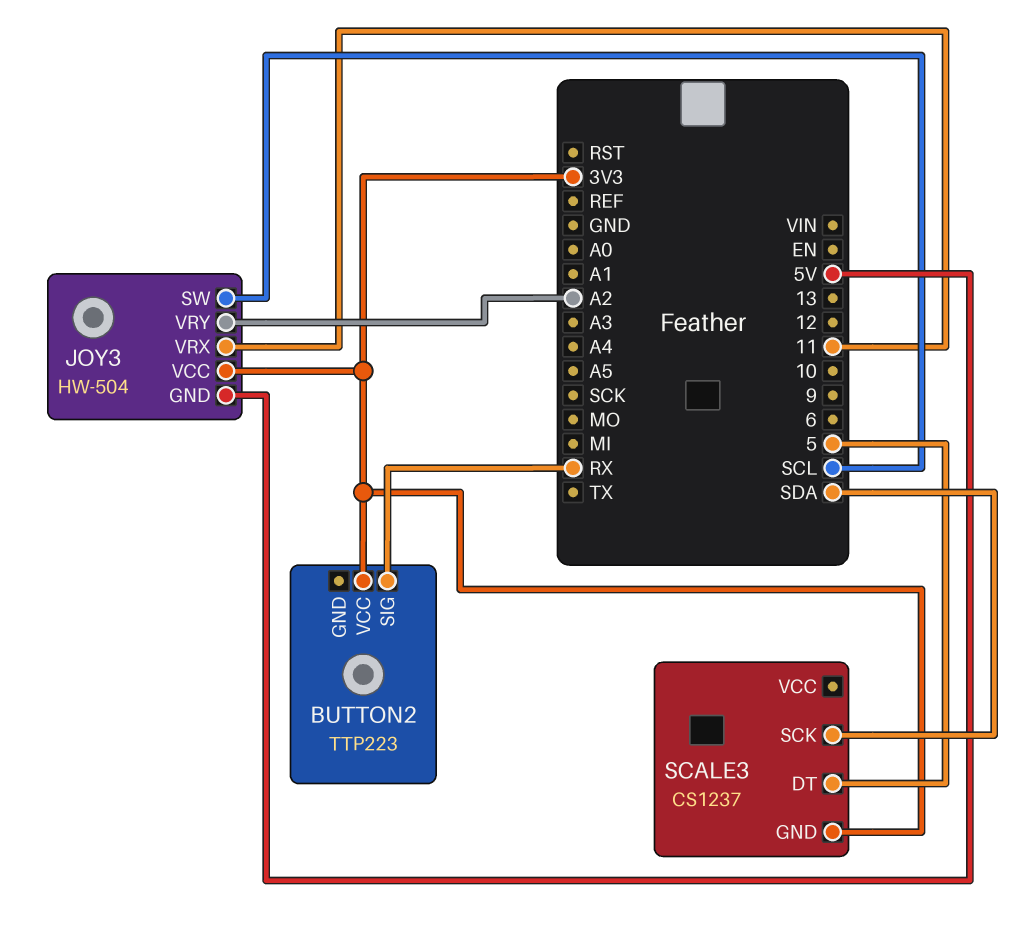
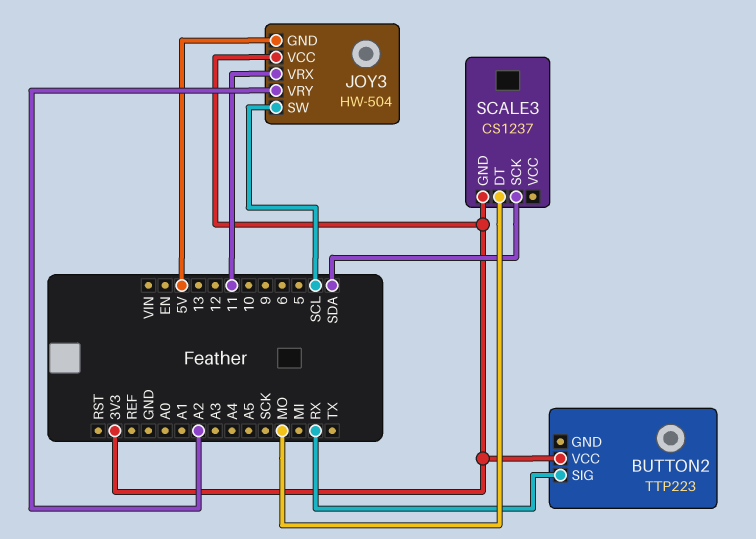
SCALE3 pin DT: 5 -> MO

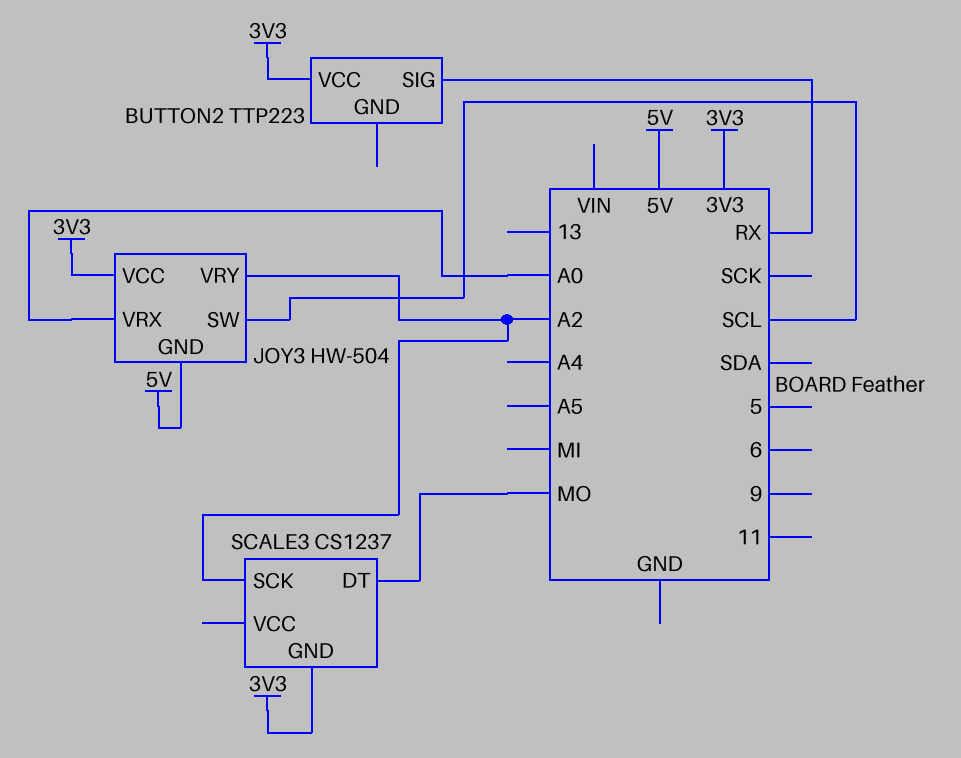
JOY3 pin VRX: 11 -> A0
SCALE3 pin SCK: SDA -> A2

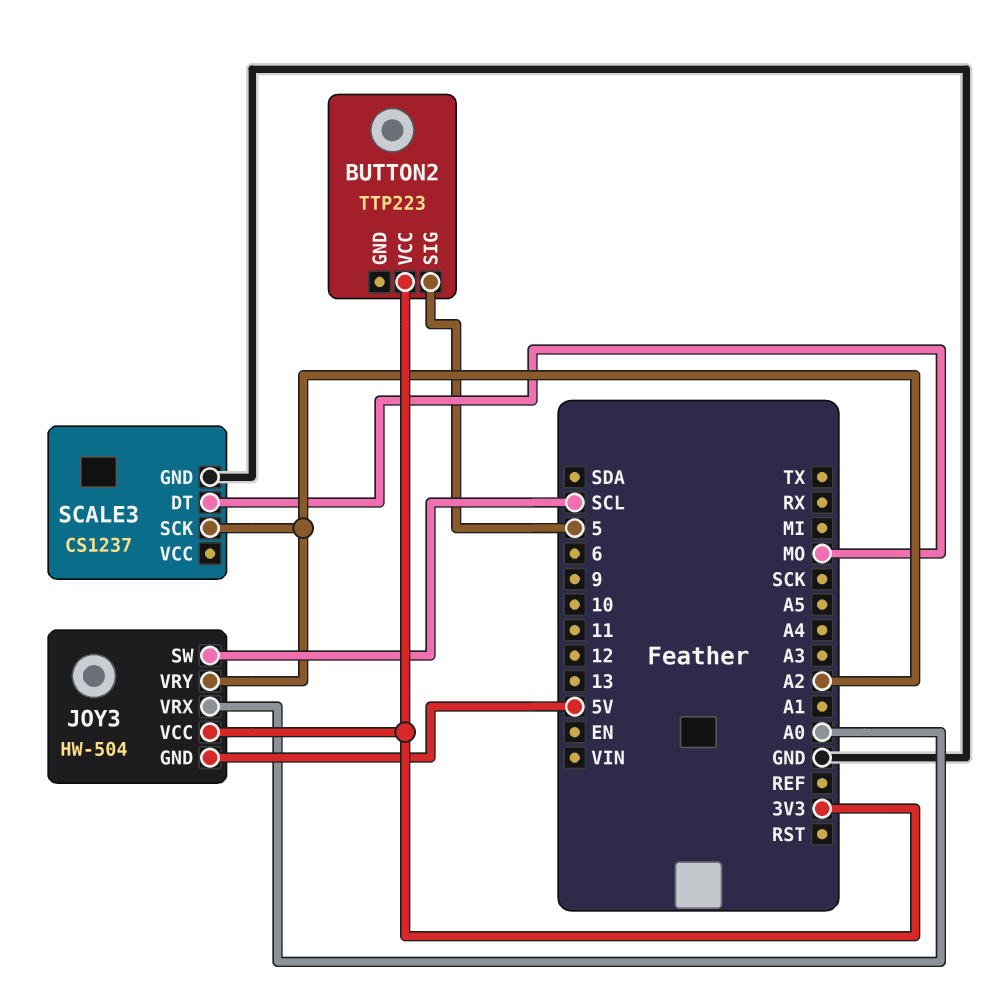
BUTTON2 pin SIG: RX -> 5
SCALE3 pin GND: 3V3 -> GND

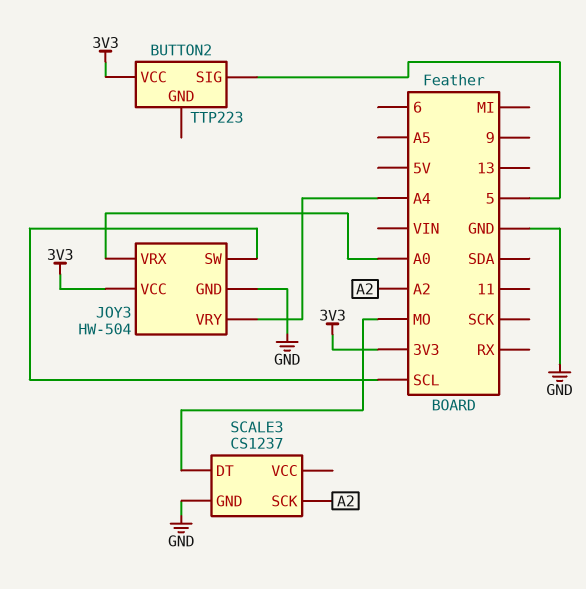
JOY3 pin GND: 5V -> GND
JOY3 pin VRY: A2 -> A4

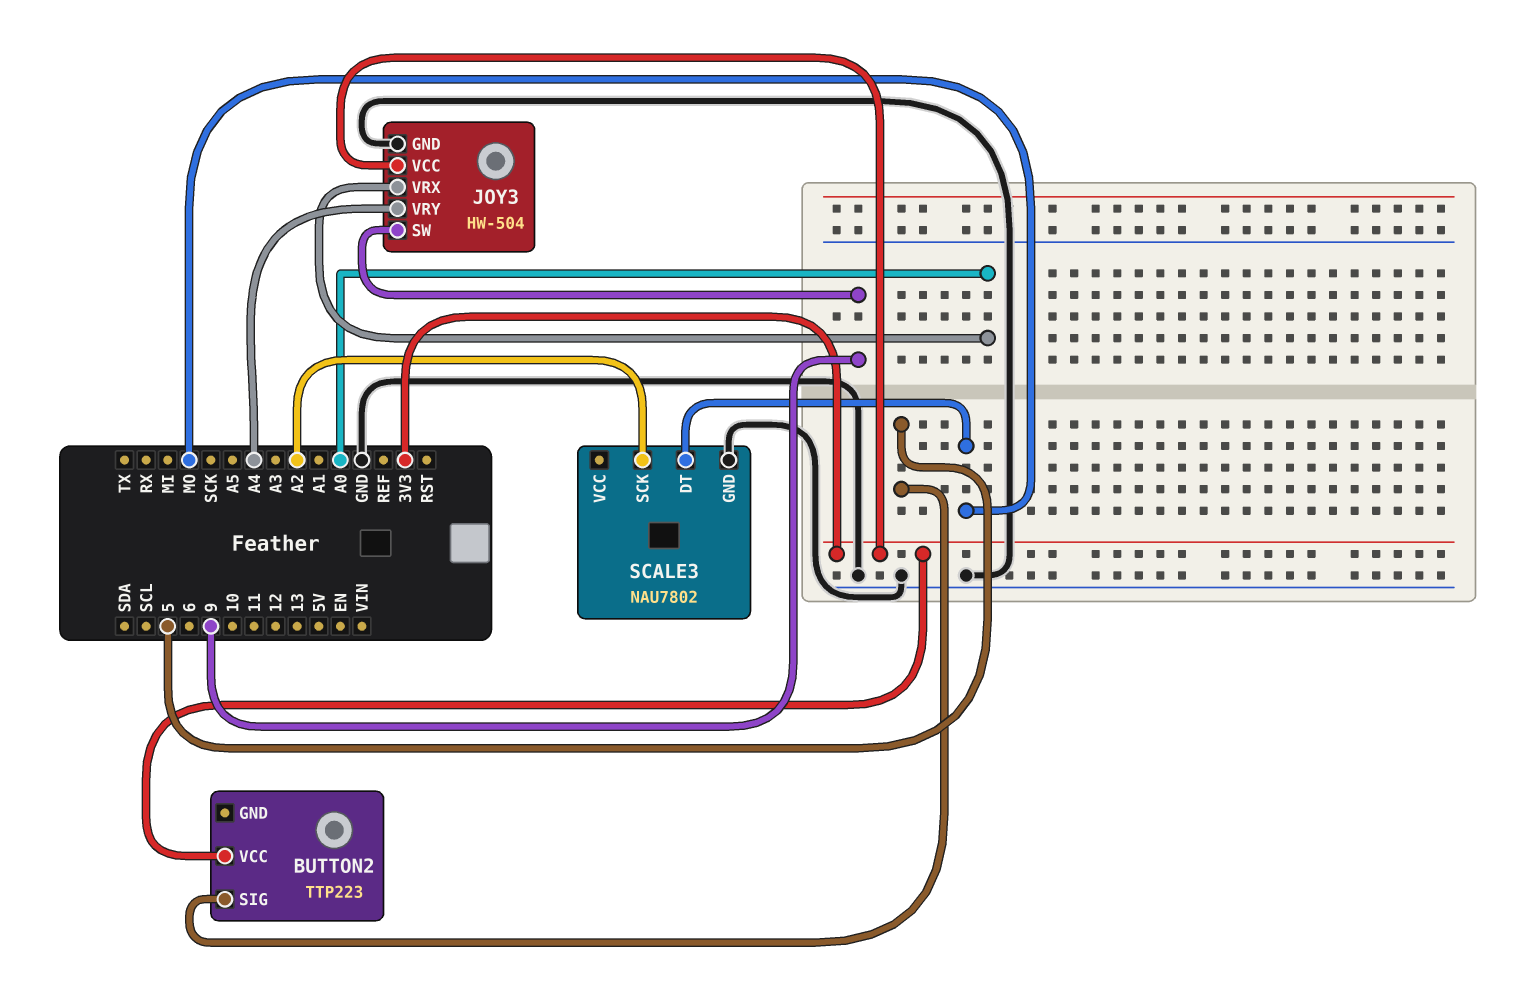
JOY3 pin SW: SCL -> 9
SCALE3: CS1237 -> NAU7802

